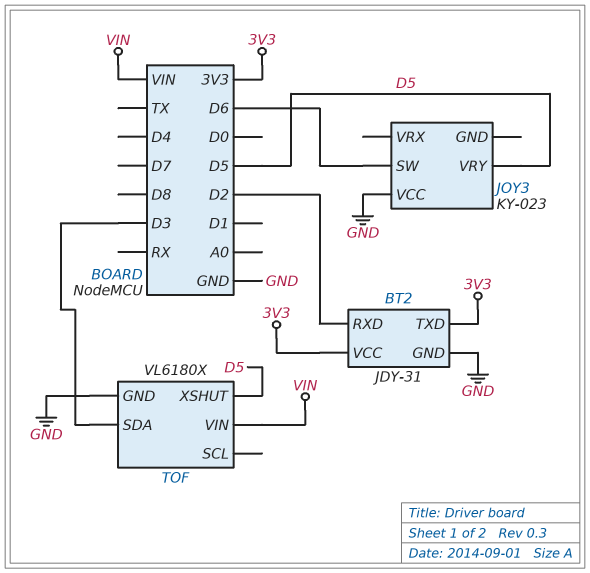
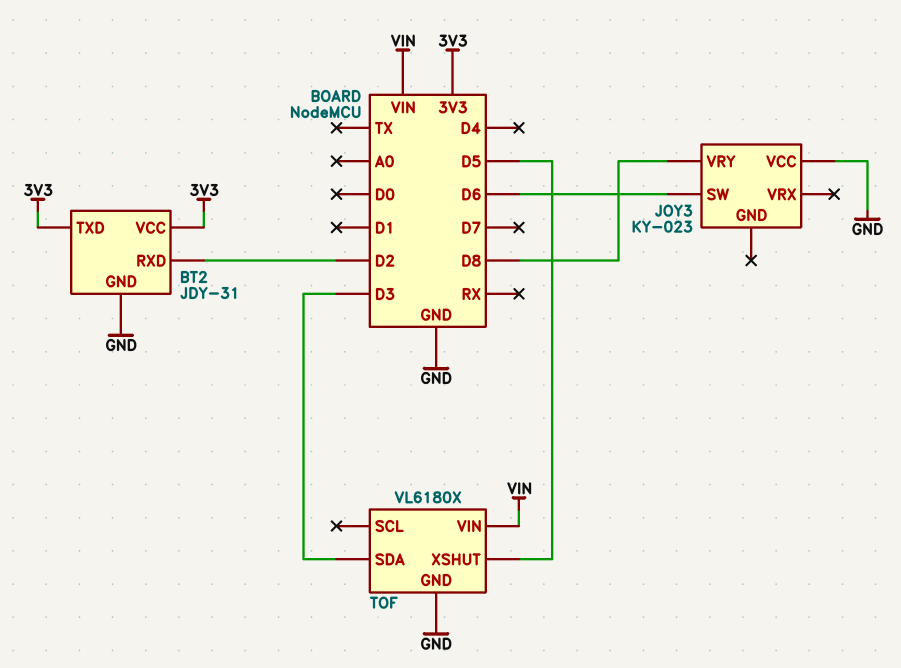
JOY3 pin VRY: D5 -> D8

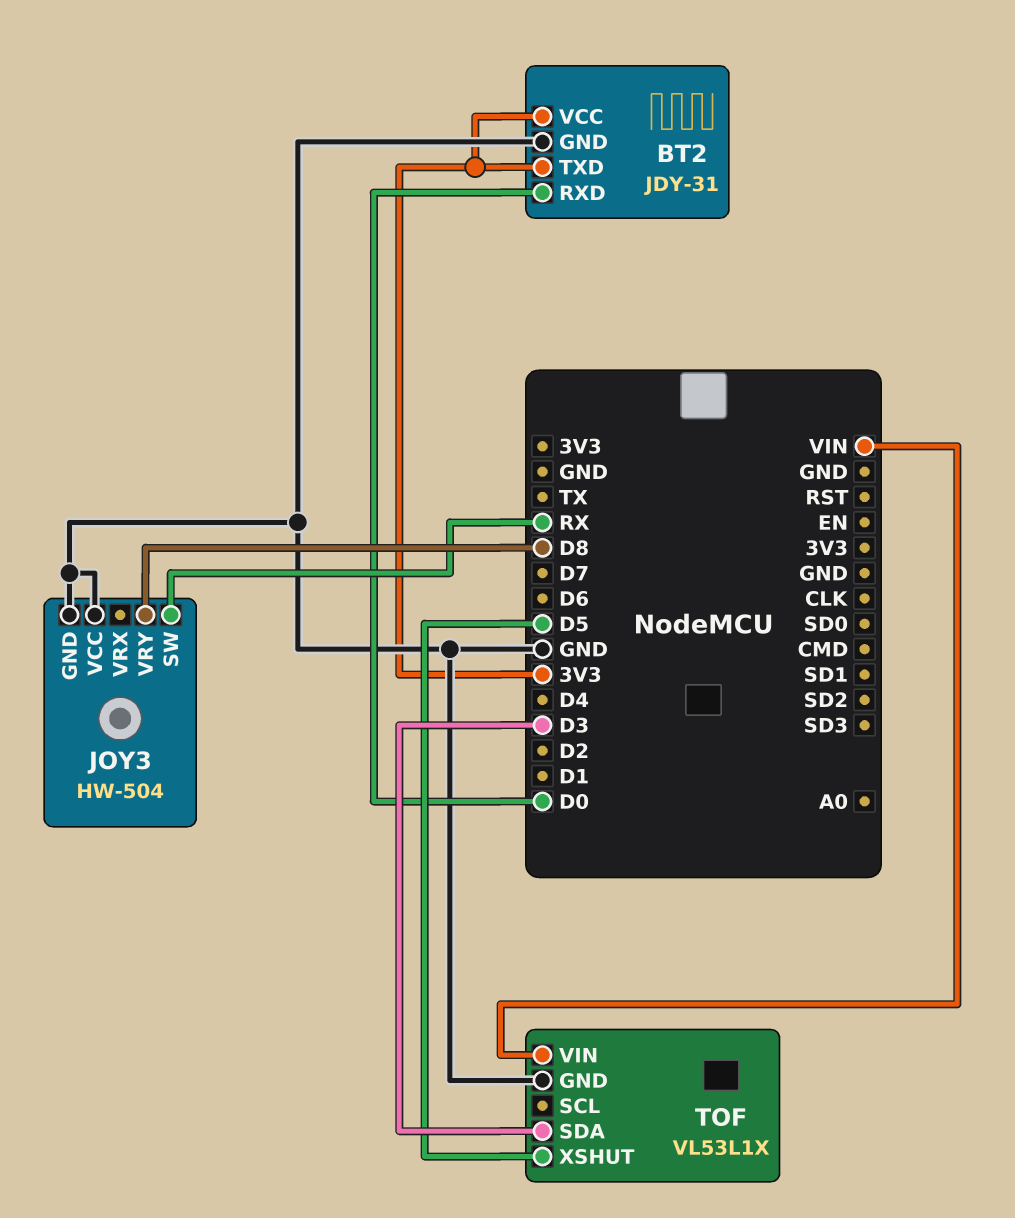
BT2 pin RXD: D2 -> D0
JOY3: KY-023 -> HW-504
JOY3 pin GND: none -> GND
JOY3 pin SW: D6 -> RX
TOF: VL6180X -> VL53L1X

